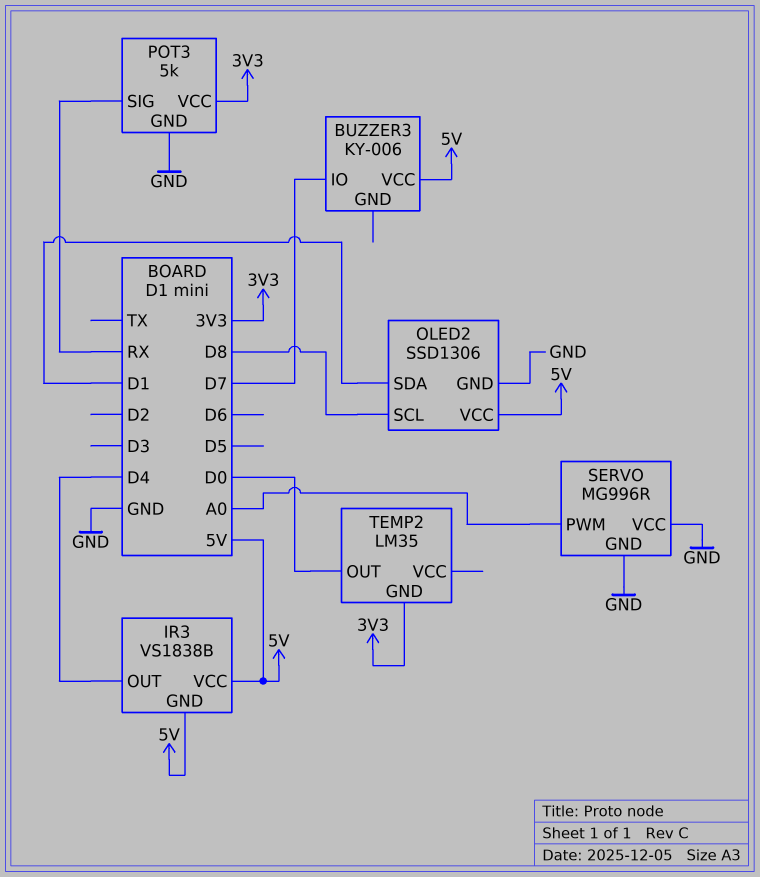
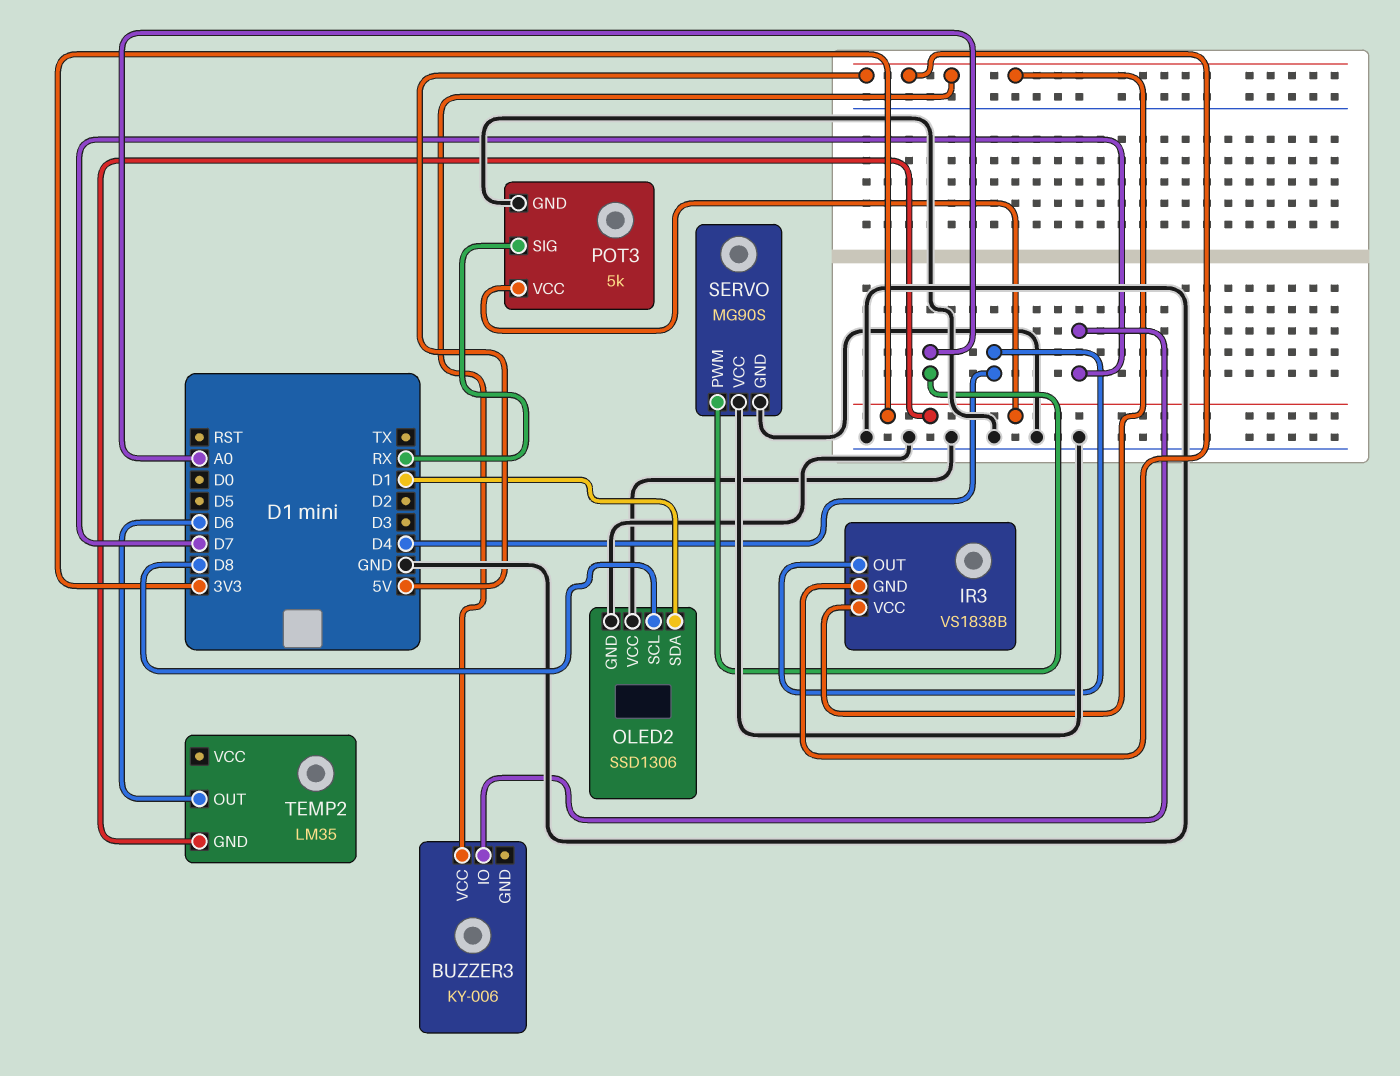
OLED2 pin VCC: 5V -> GND
SERVO: MG996R -> MG90S
TEMP2 pin OUT: D0 -> D6

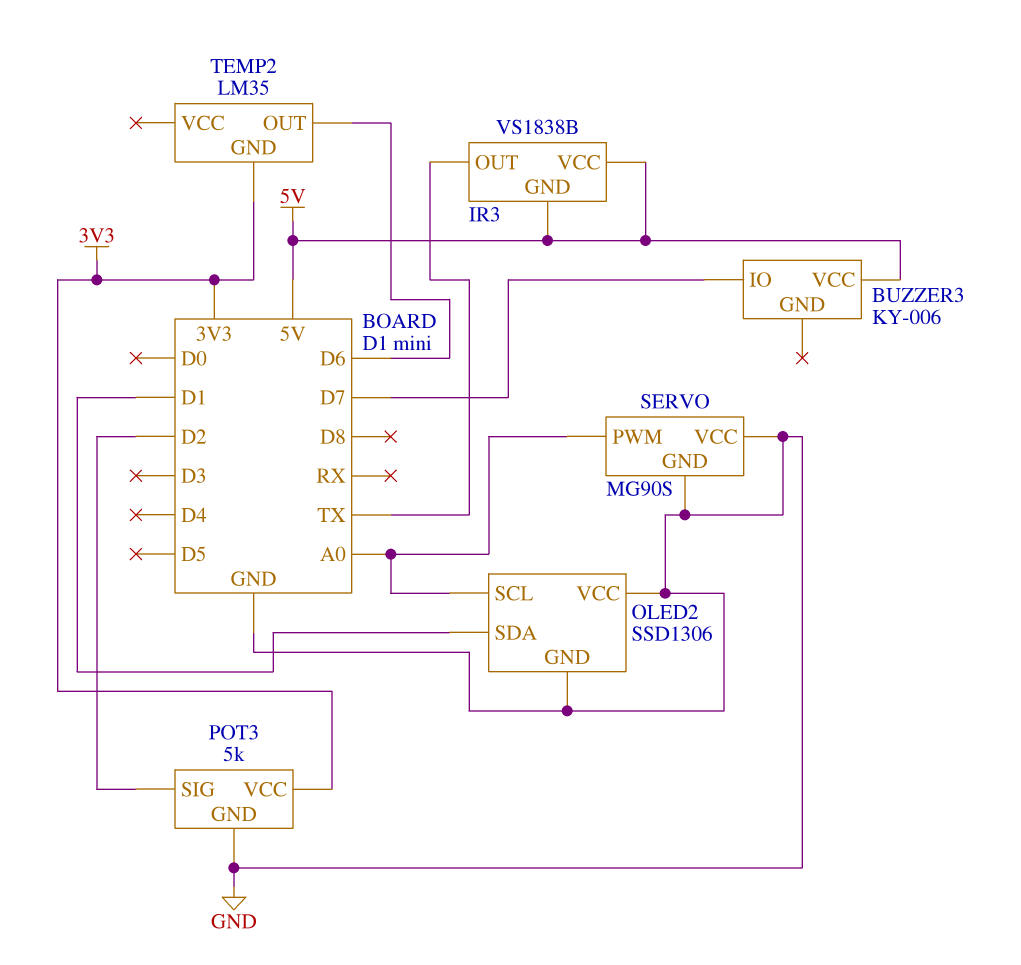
IR3 pin OUT: D4 -> TX
OLED2 pin SCL: D8 -> A0
POT3 pin SIG: RX -> D2

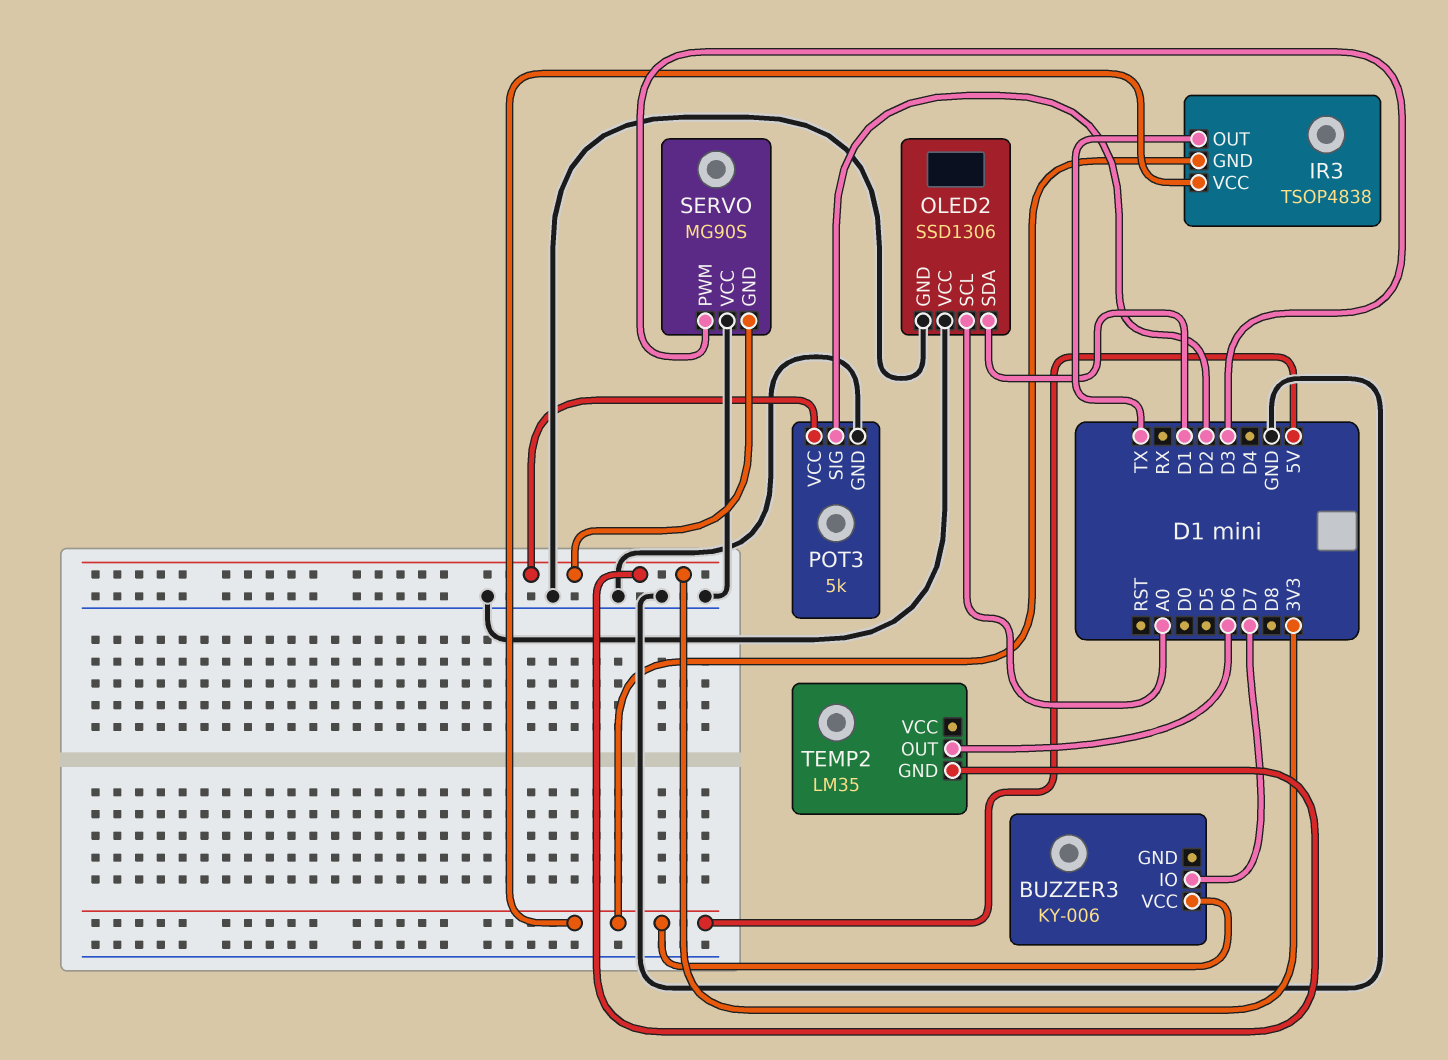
IR3: VS1838B -> TSOP4838
SERVO pin GND: GND -> 3V3
SERVO pin PWM: A0 -> D3

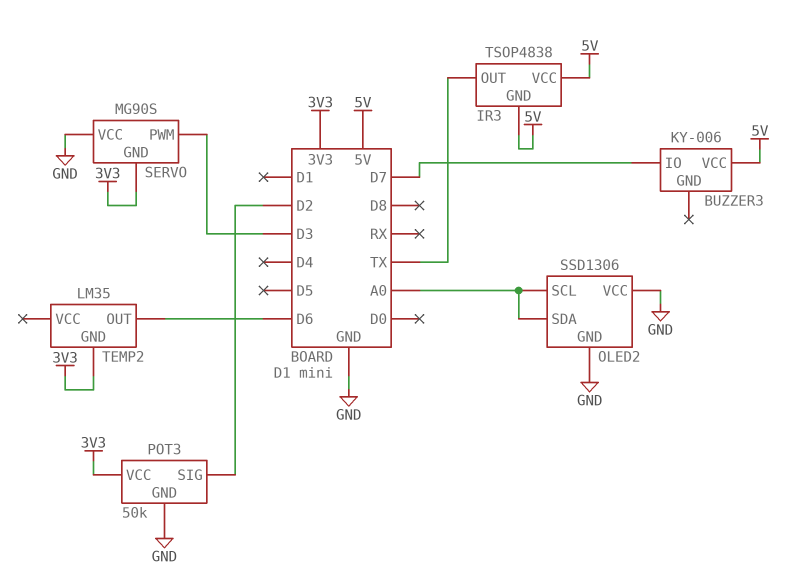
OLED2 pin SDA: D1 -> A0
POT3: 5k -> 50k

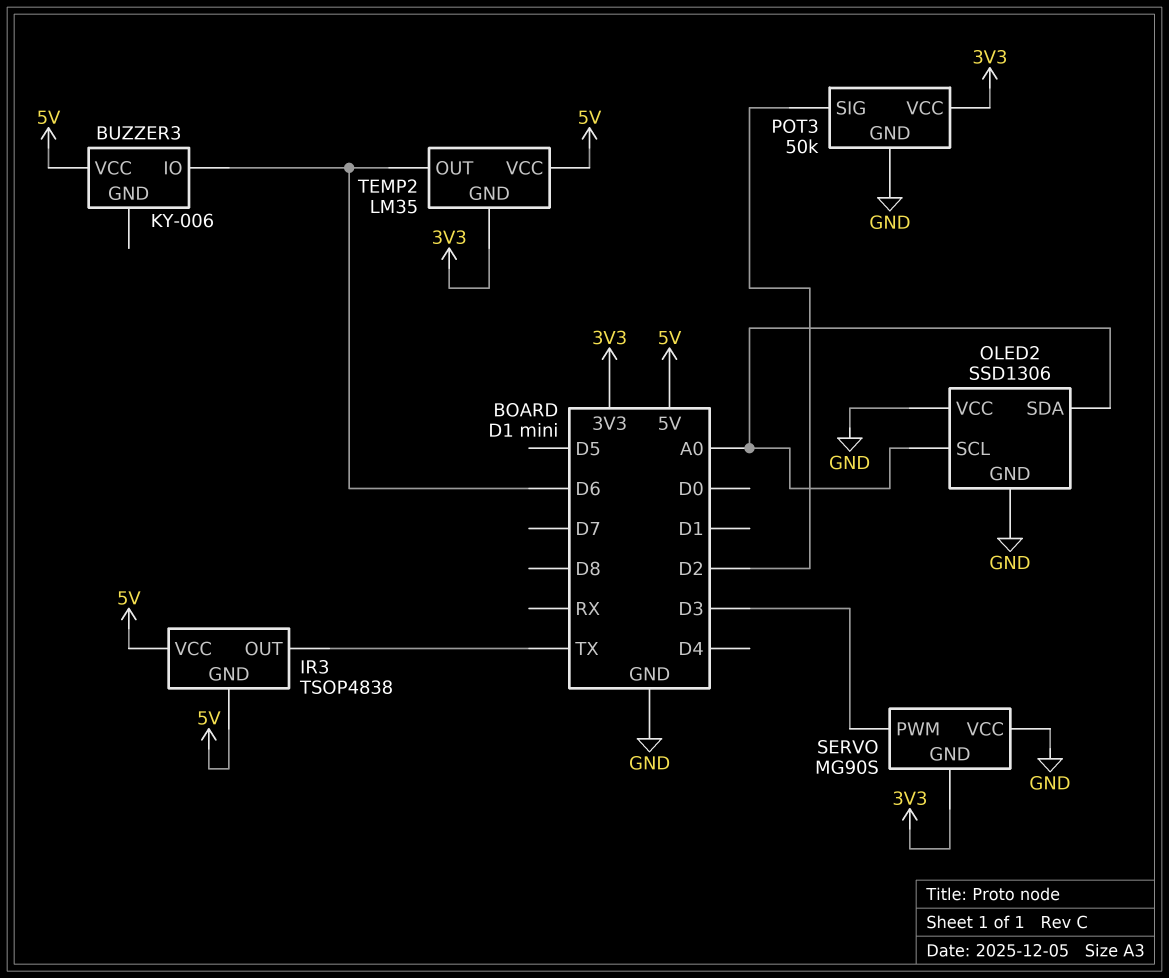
BUZZER3 pin IO: D7 -> D6
TEMP2 pin VCC: none -> 5V

